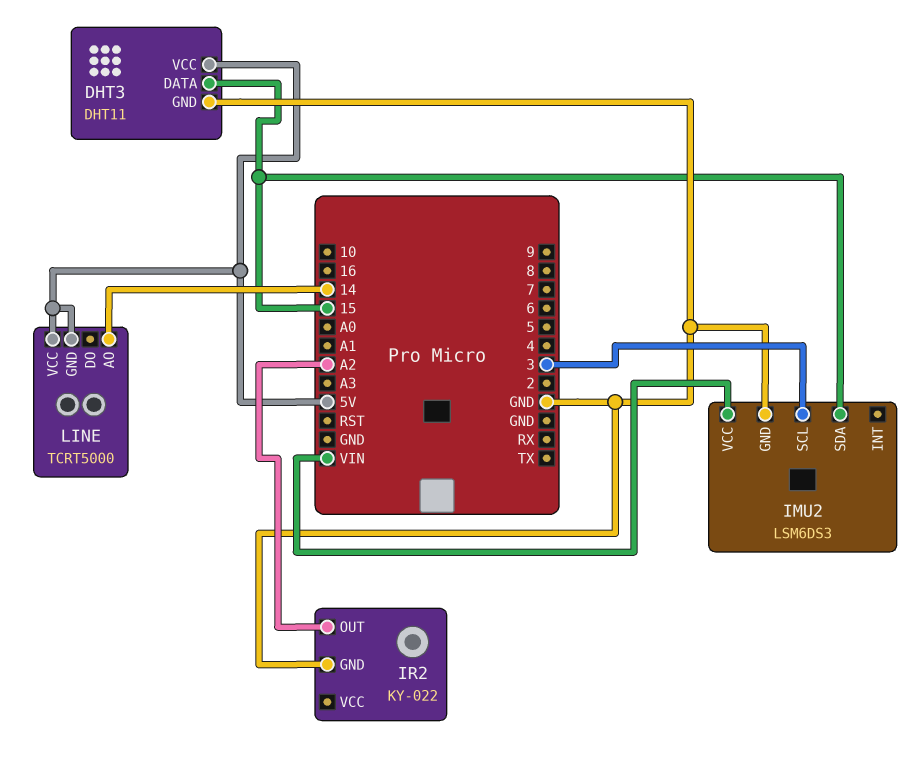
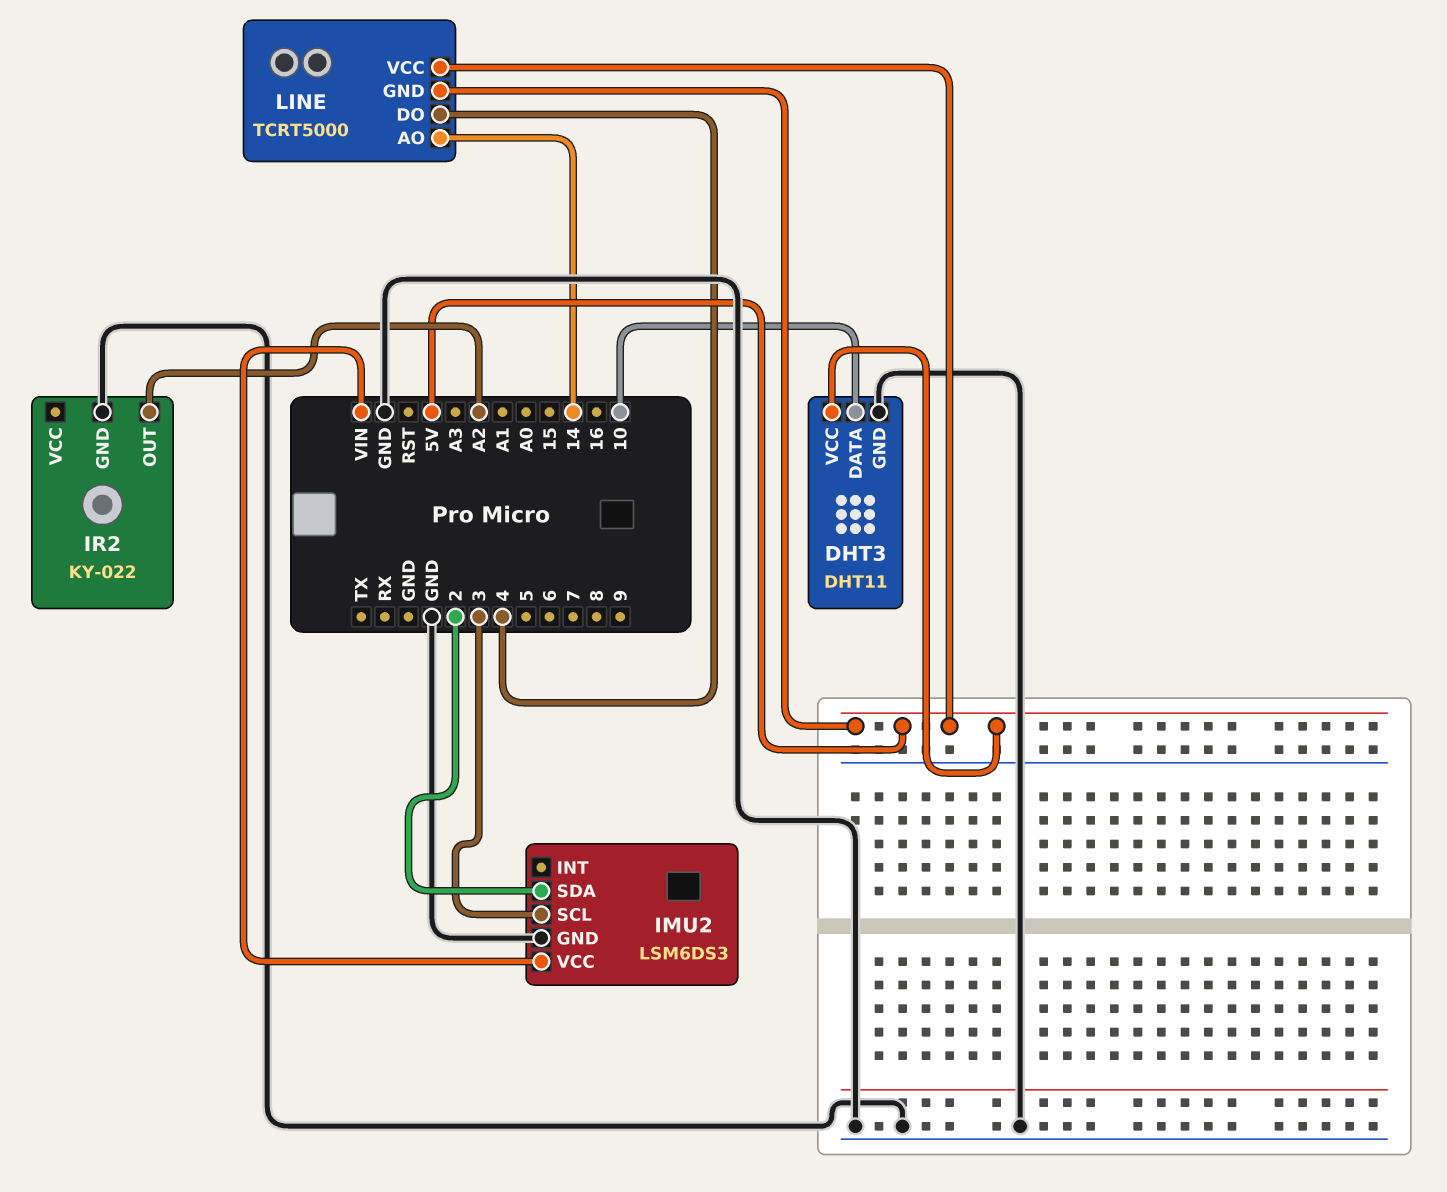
DHT3 pin DATA: 15 -> 10
IMU2 pin SDA: 15 -> 2
LINE pin DO: none -> 4

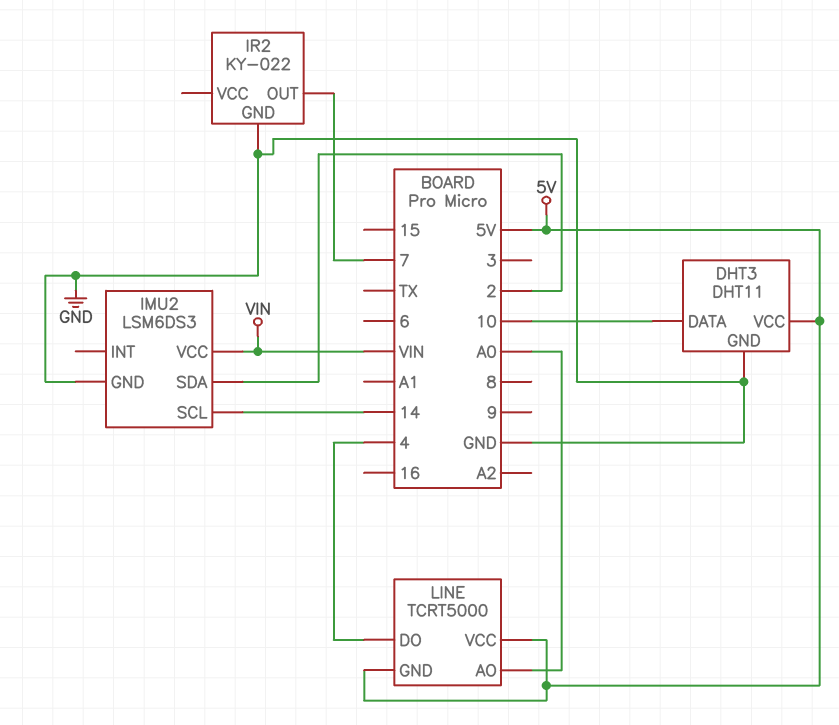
IMU2 pin SCL: 3 -> 14
IR2 pin OUT: A2 -> 7
LINE pin AO: 14 -> A0

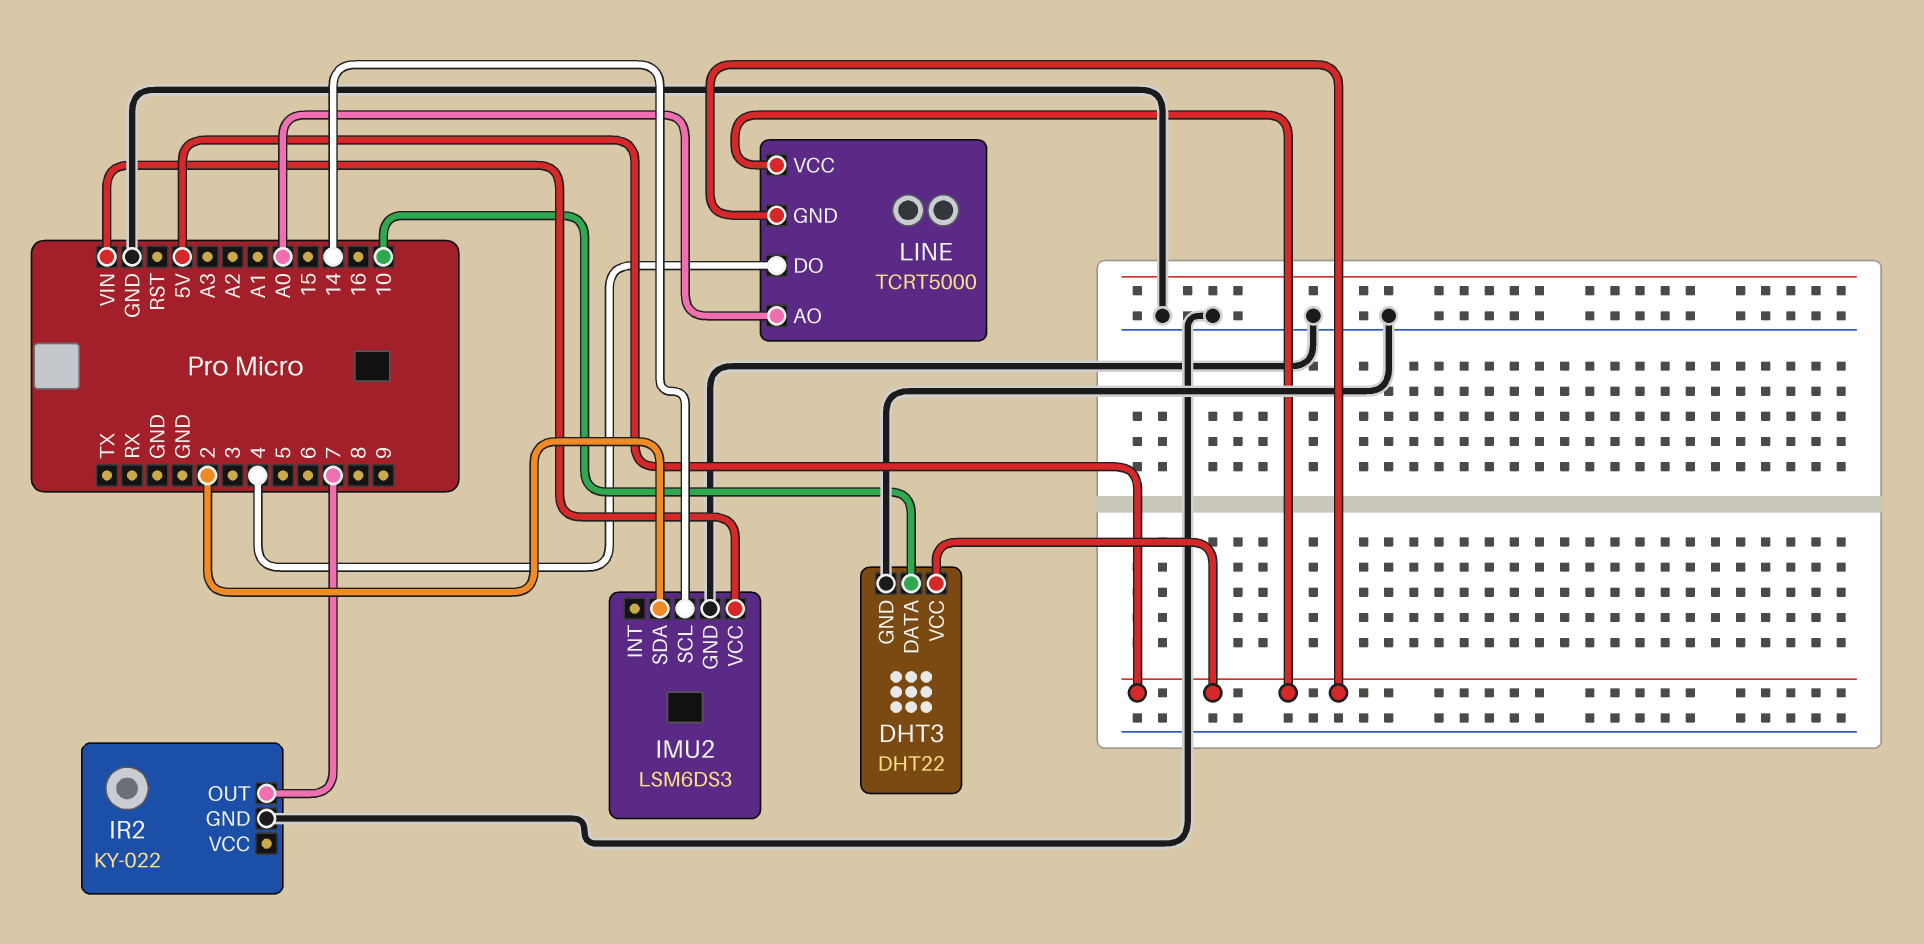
DHT3: DHT11 -> DHT22

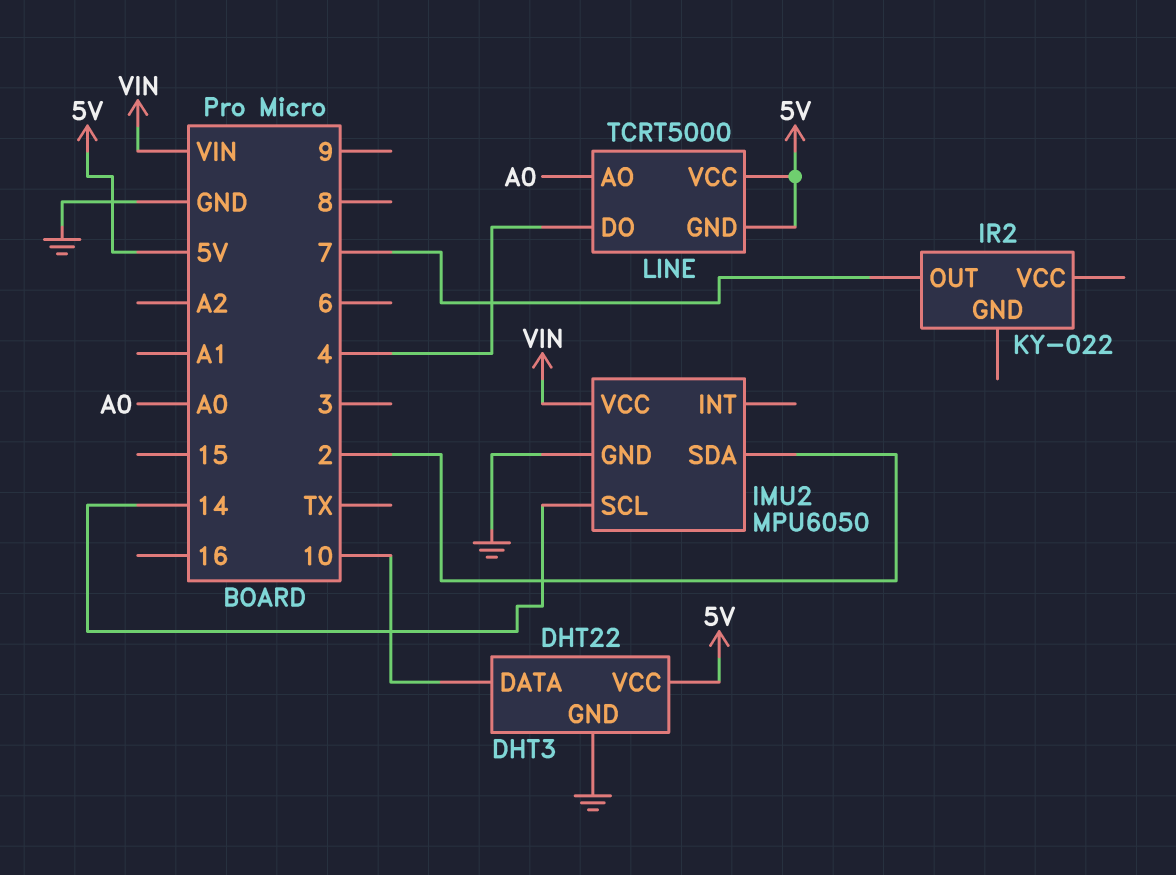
IMU2: LSM6DS3 -> MPU6050
IR2 pin GND: GND -> none

